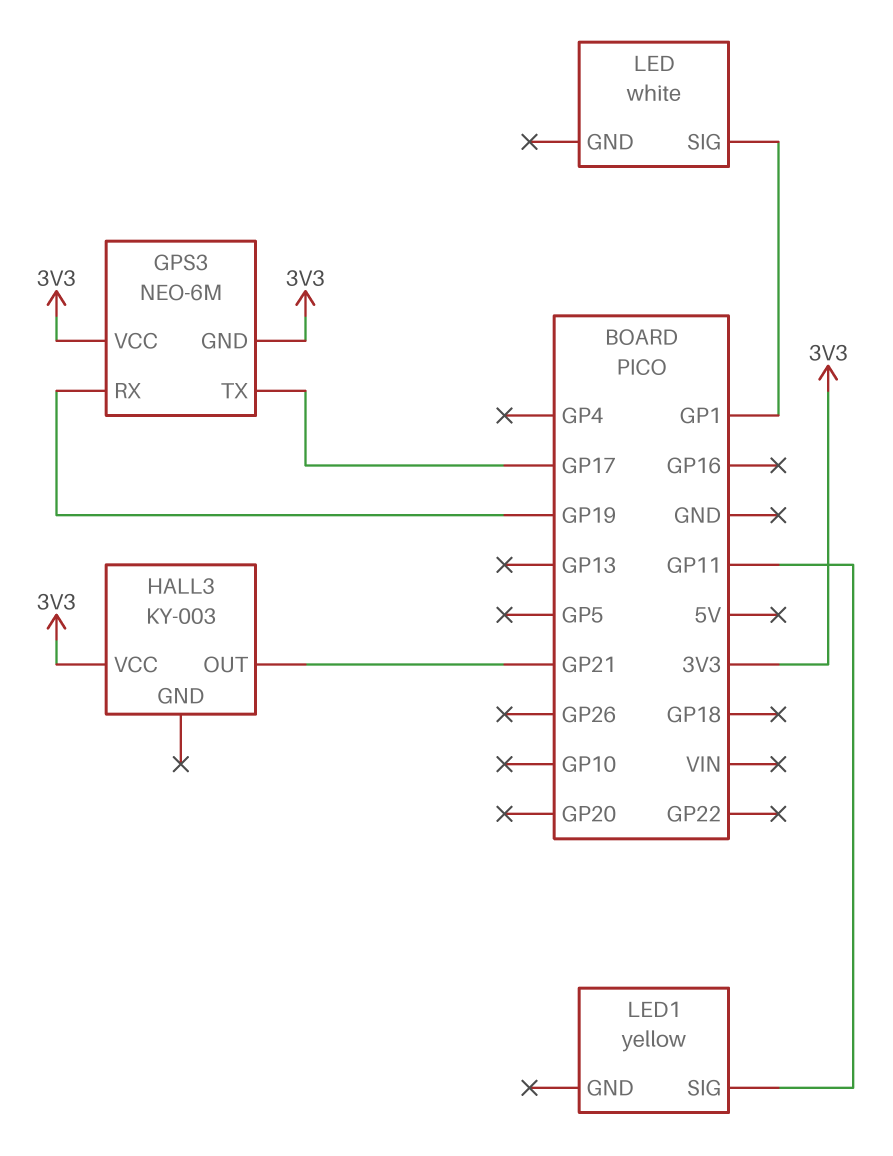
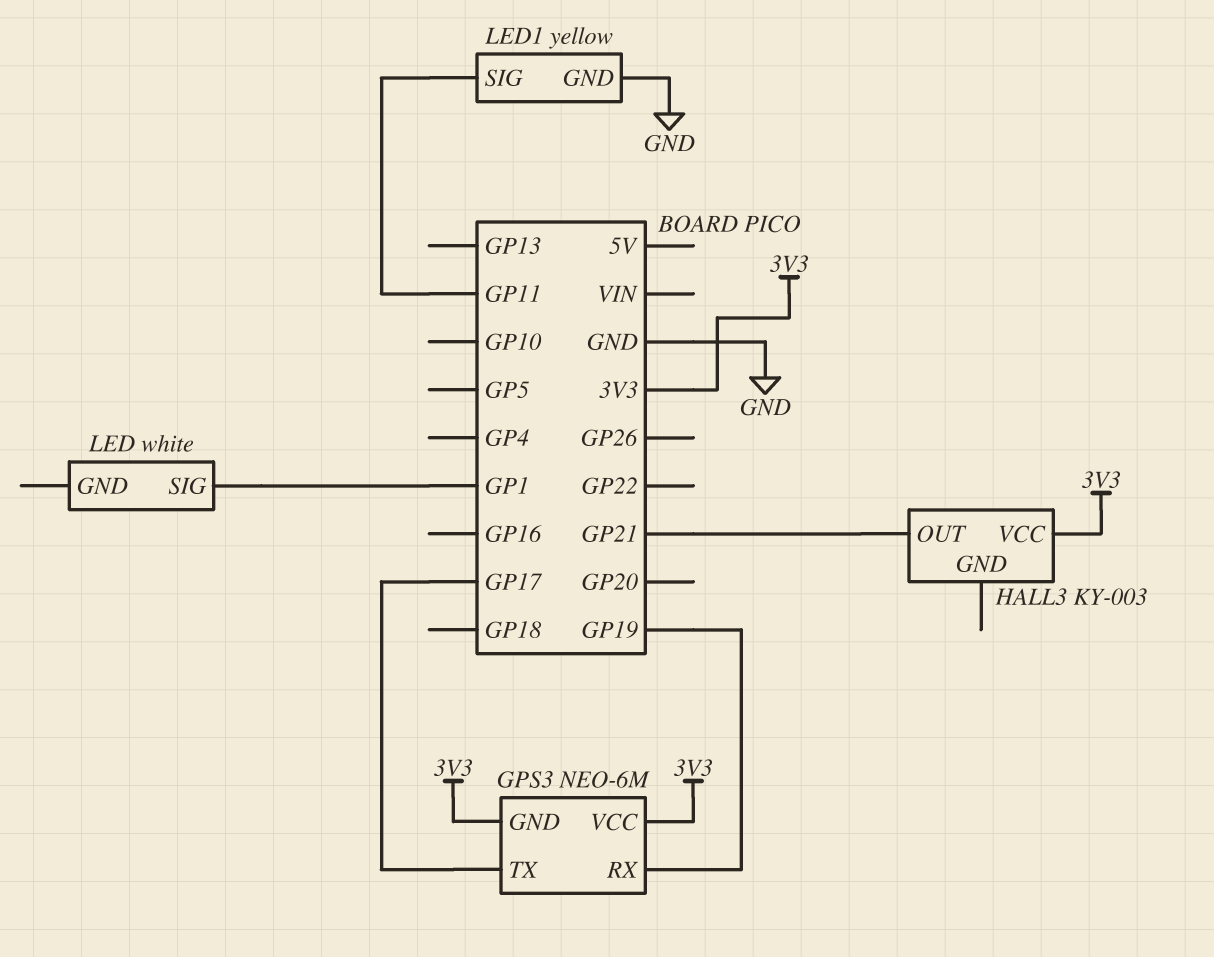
LED1 pin GND: none -> GND

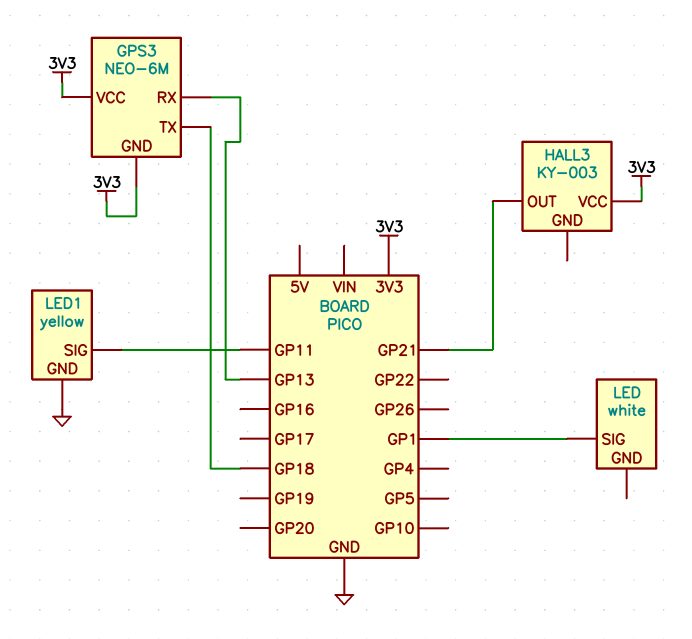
GPS3 pin RX: GP19 -> GP13
GPS3 pin TX: GP17 -> GP18

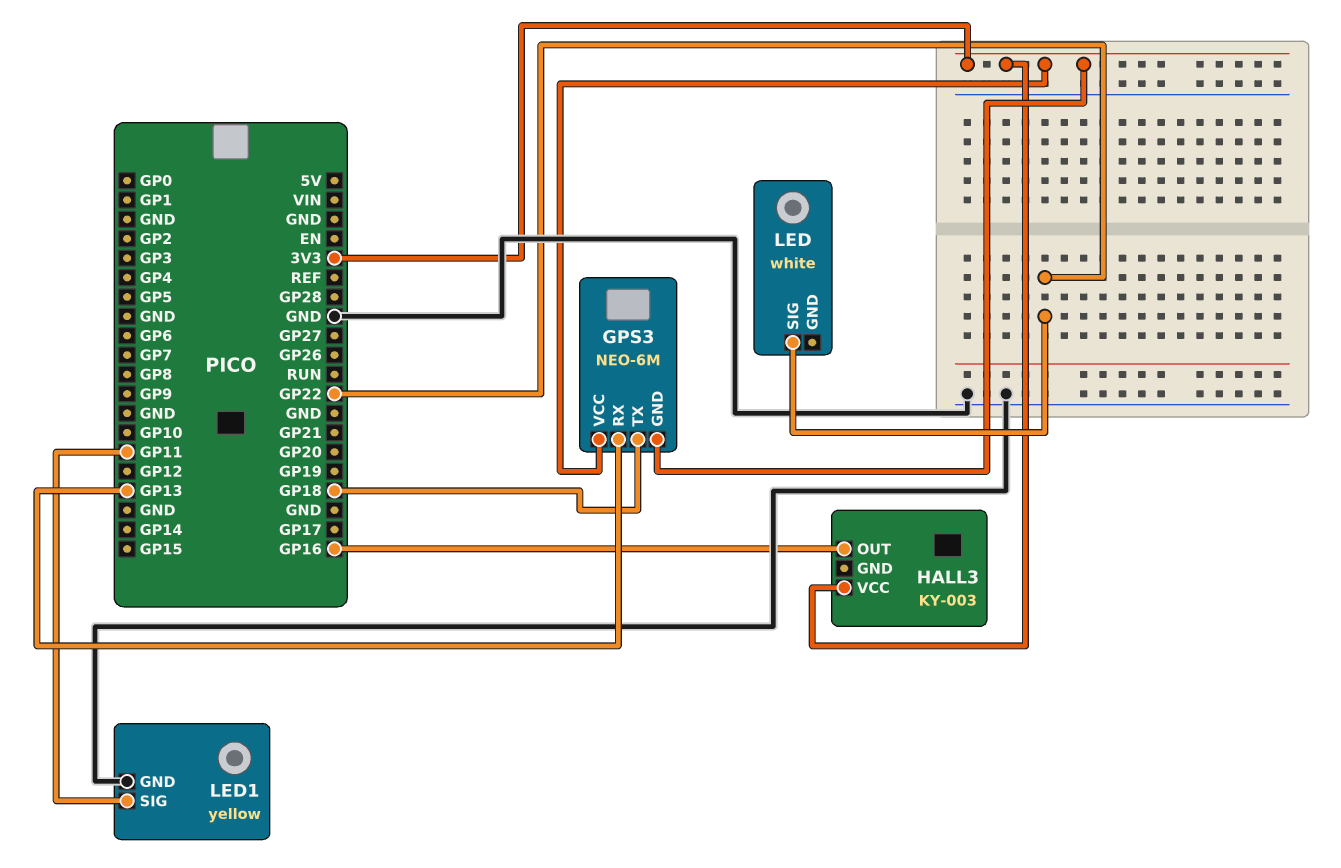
HALL3 pin OUT: GP21 -> GP16
LED pin SIG: GP1 -> GP22

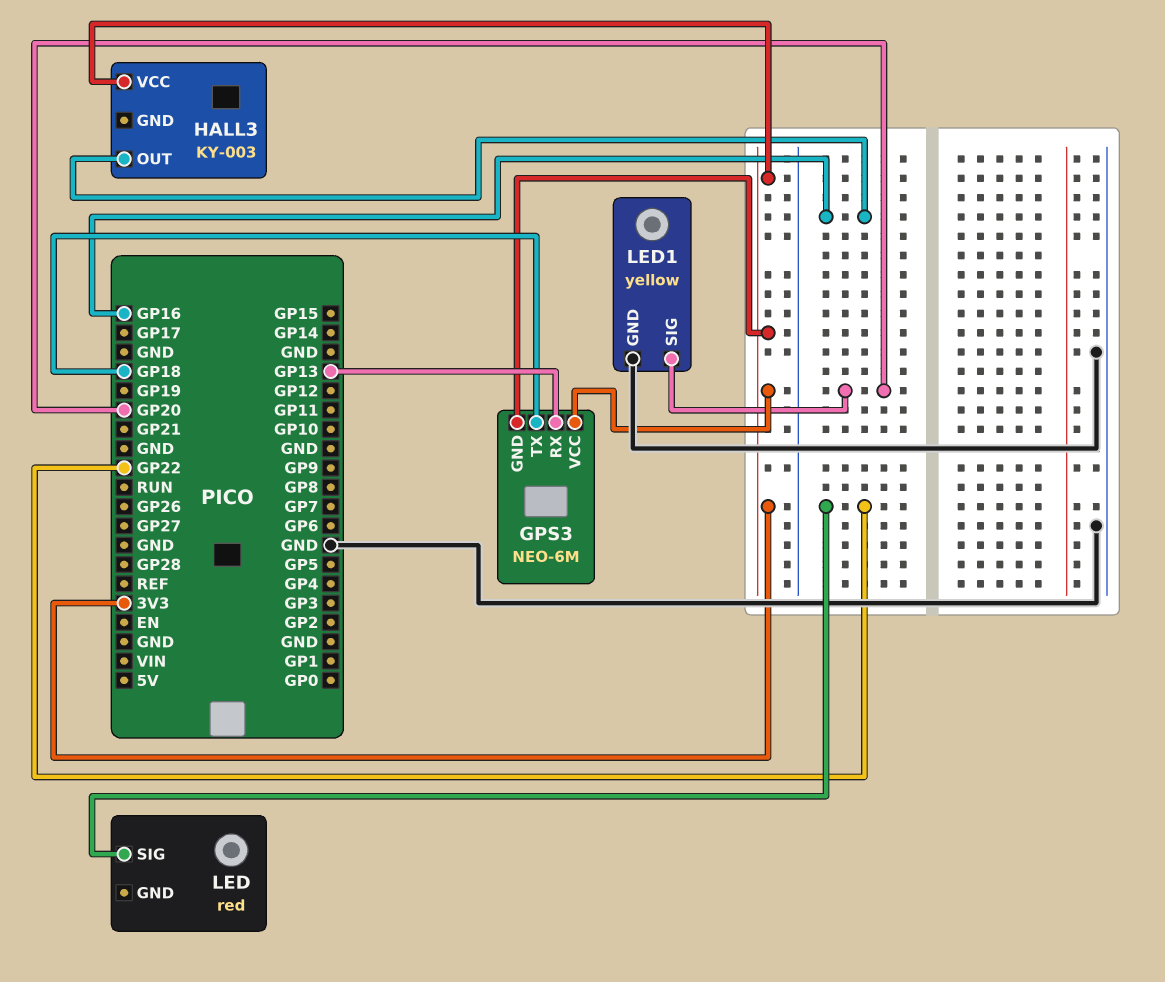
LED: white -> red
LED1 pin SIG: GP11 -> GP20

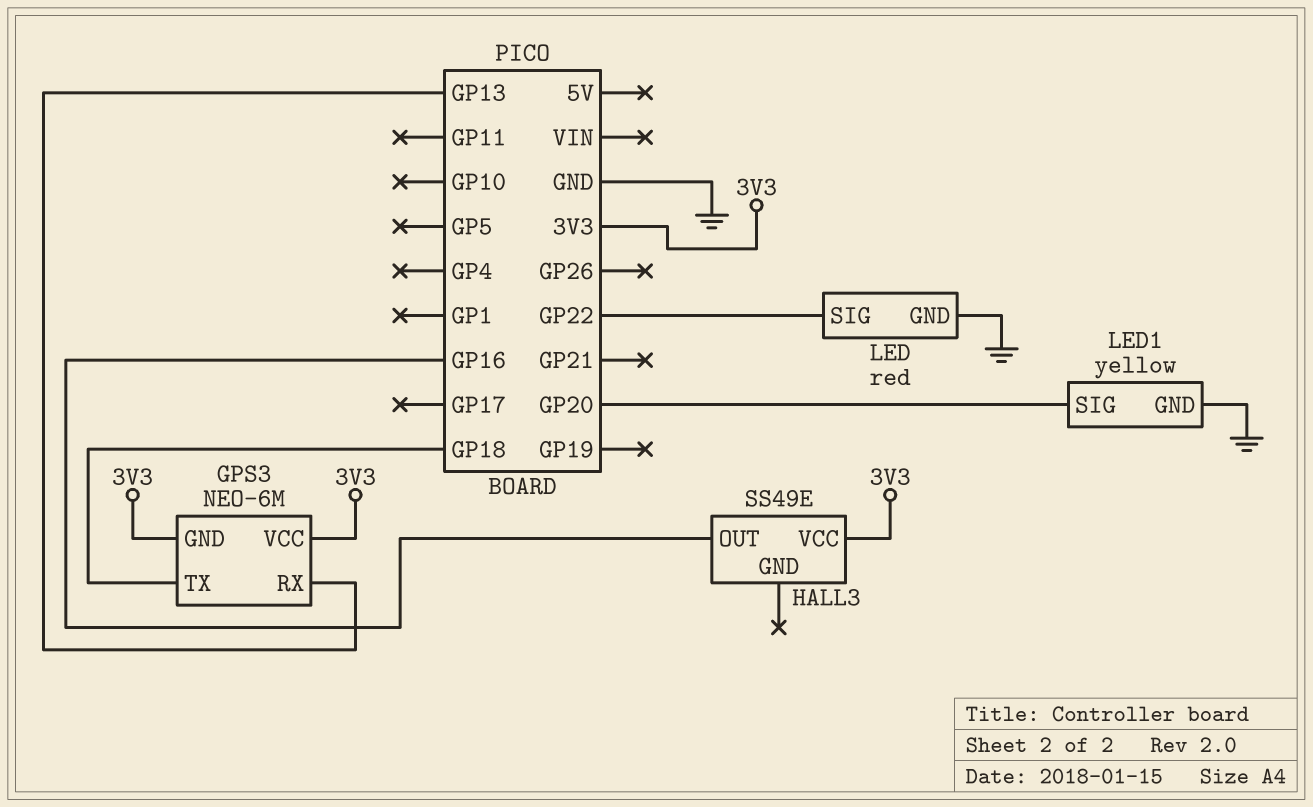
HALL3: KY-003 -> SS49E
LED pin GND: none -> GND

